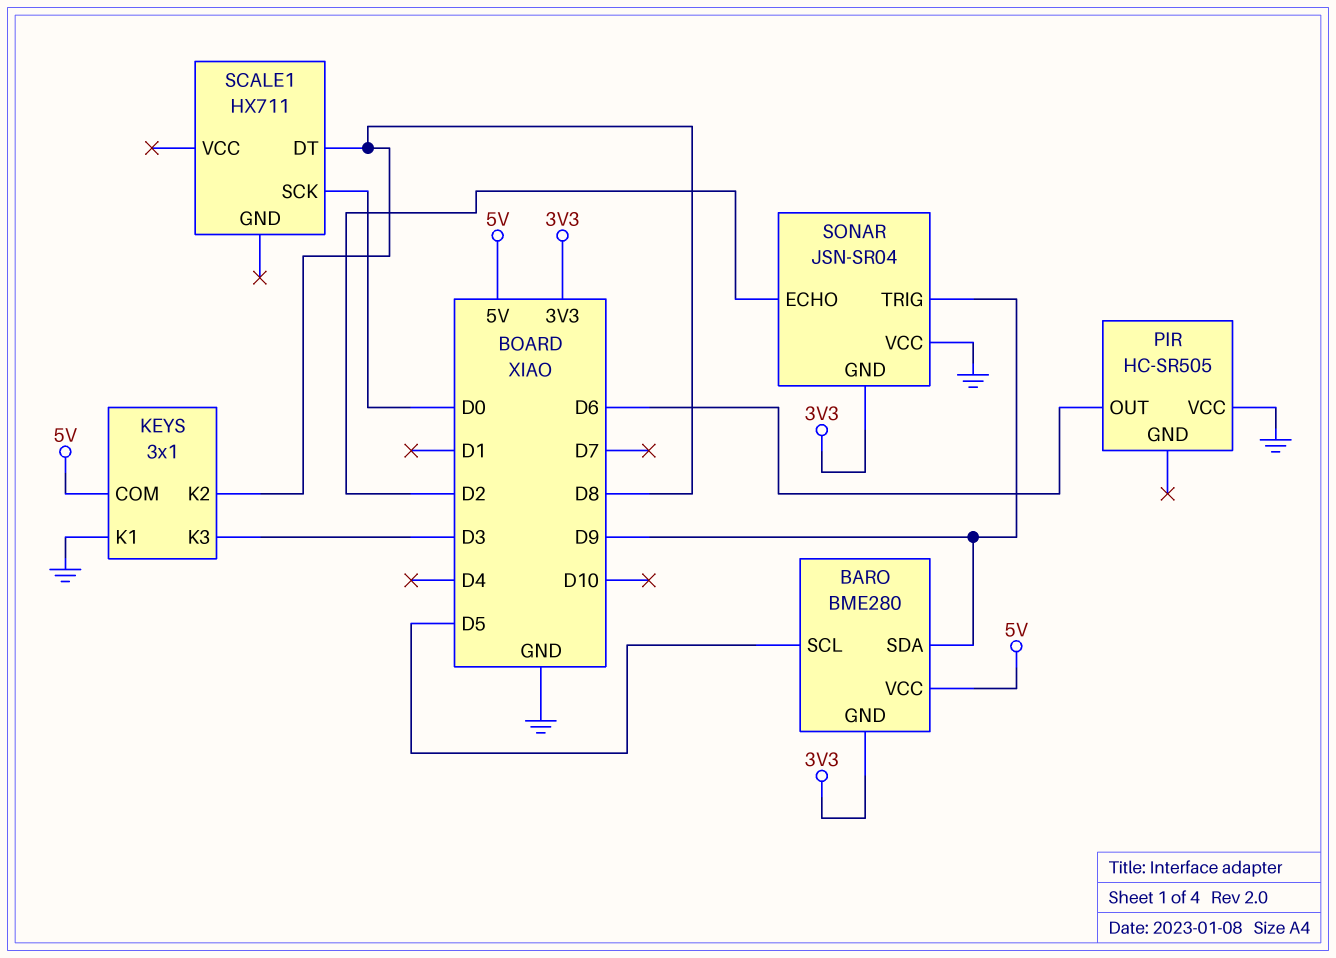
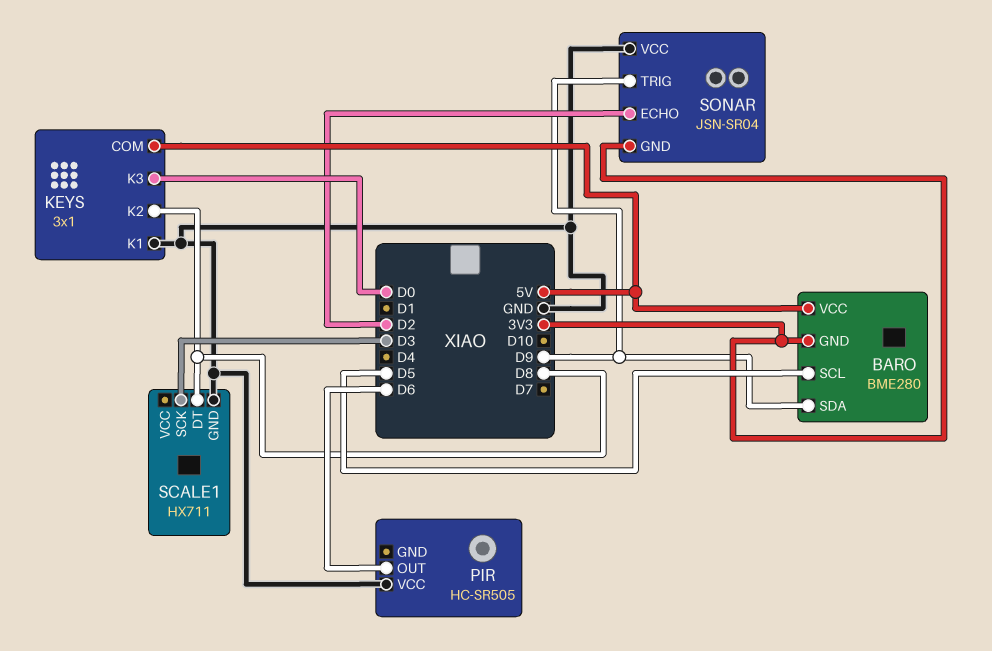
KEYS pin K3: D3 -> D0
SCALE1 pin GND: none -> GND
SCALE1 pin SCK: D0 -> D3

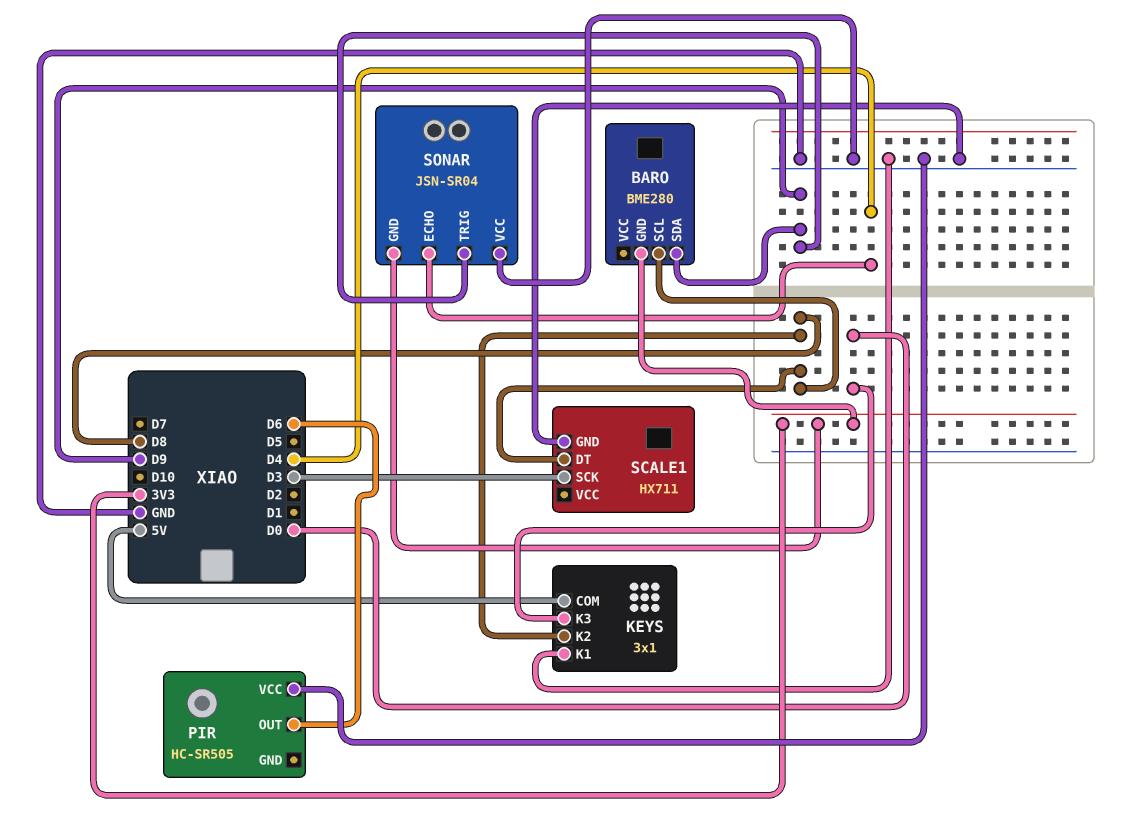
BARO pin SCL: D5 -> D8
BARO pin VCC: 5V -> none
SONAR pin ECHO: D2 -> D4

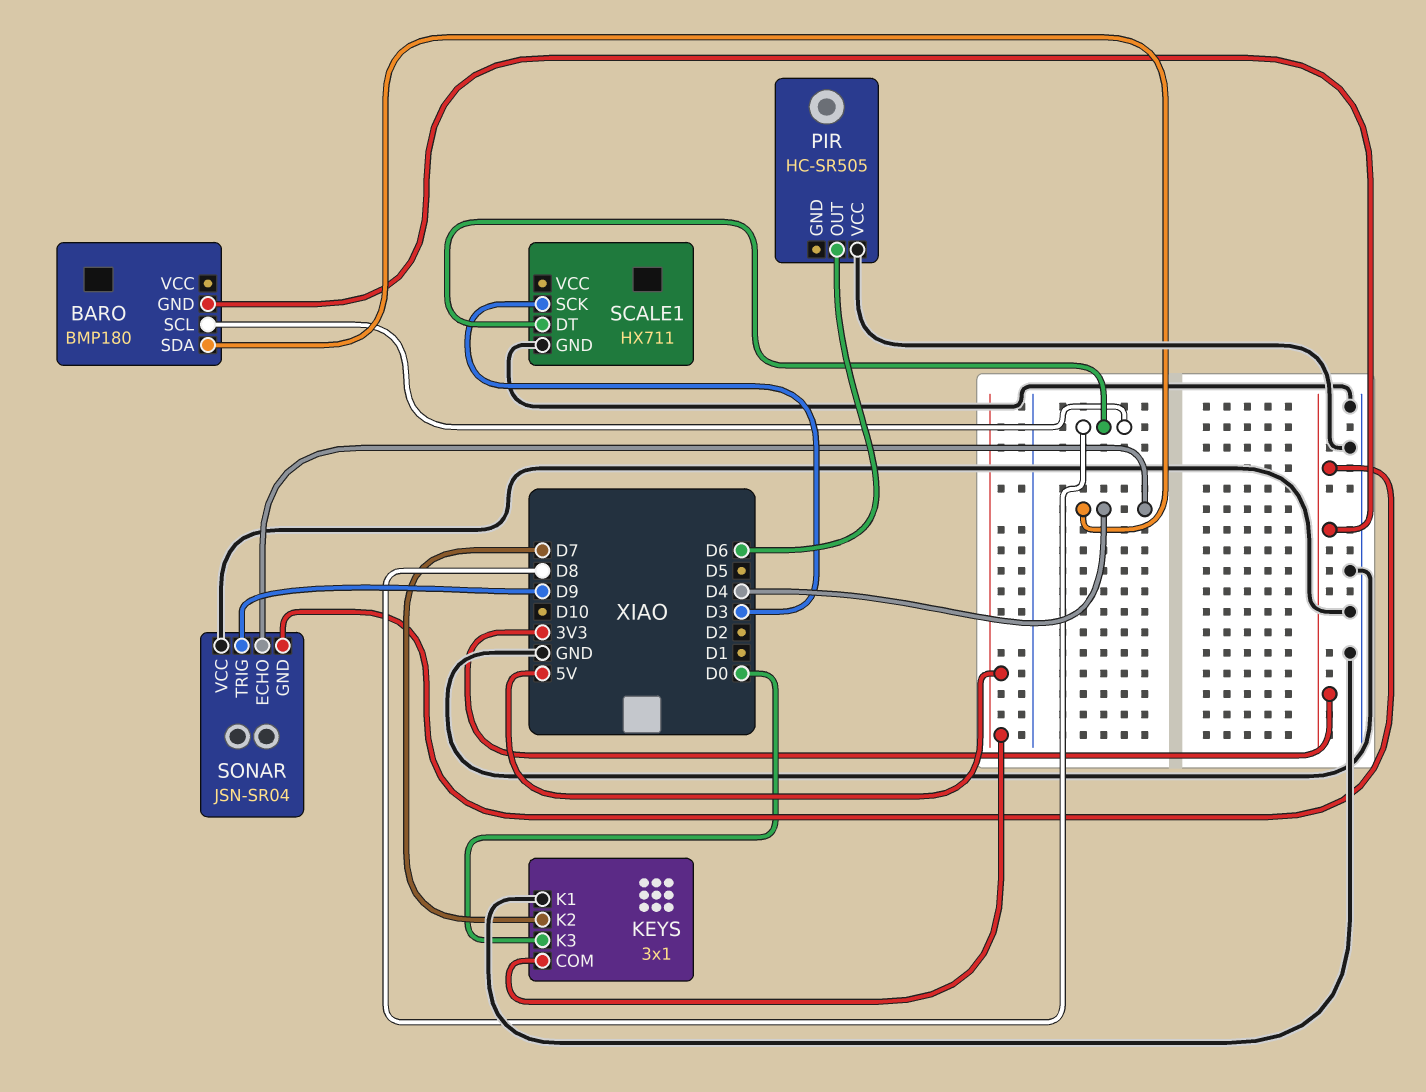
BARO: BME280 -> BMP180
BARO pin SDA: D9 -> D4
KEYS pin K2: D8 -> D7

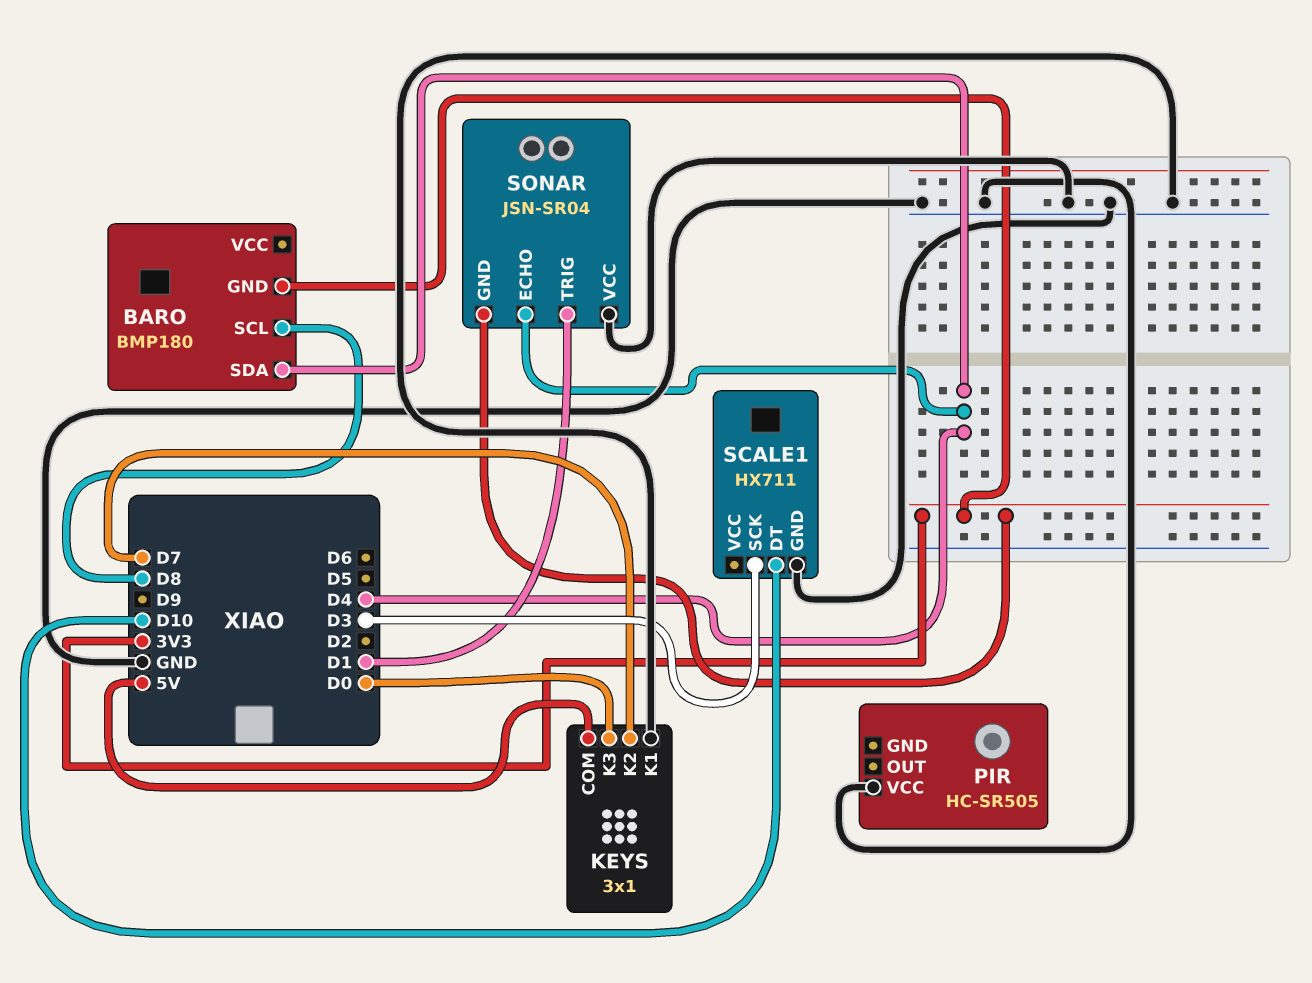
PIR pin OUT: D6 -> none
SCALE1 pin DT: D8 -> D10
SONAR pin TRIG: D9 -> D1

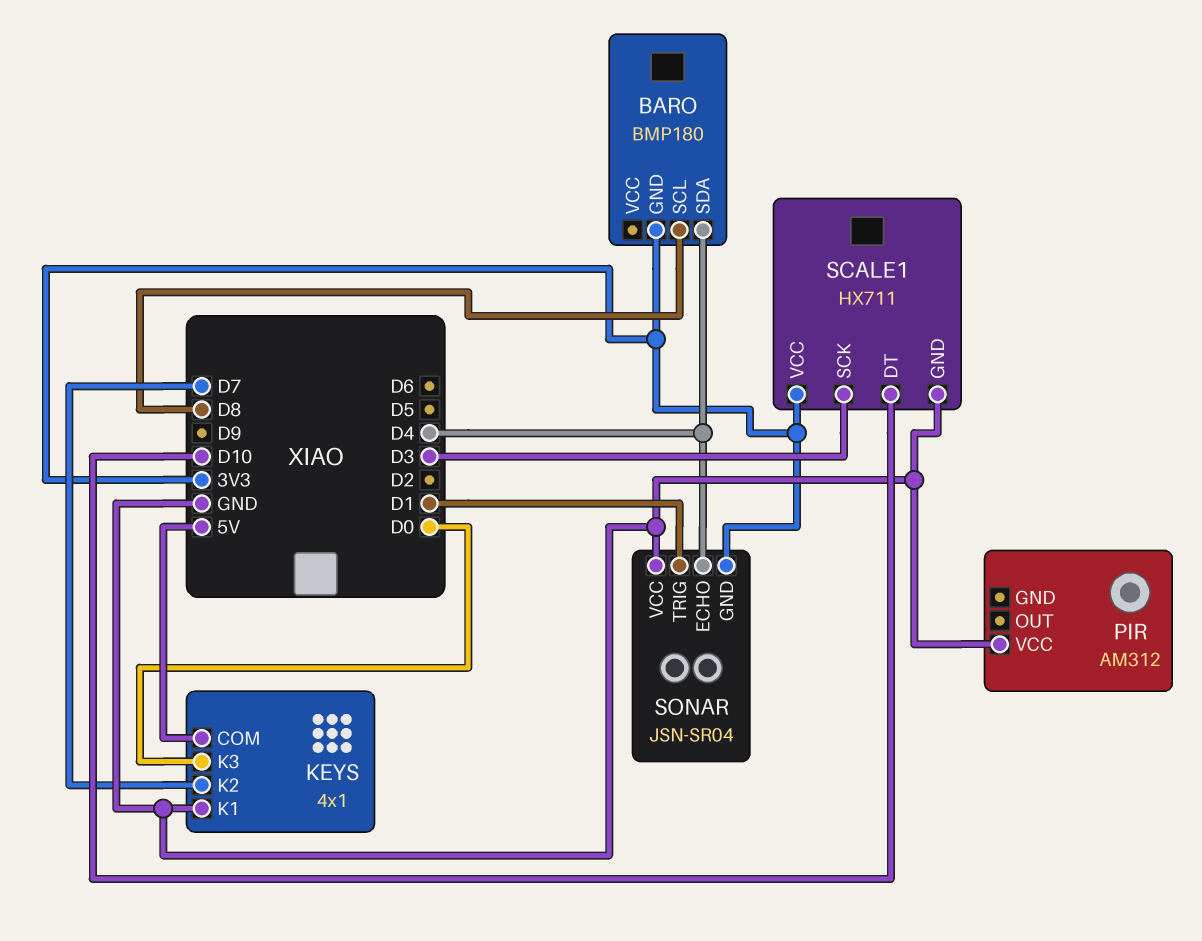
KEYS: 3x1 -> 4x1
PIR: HC-SR505 -> AM312
SCALE1 pin VCC: none -> 3V3

